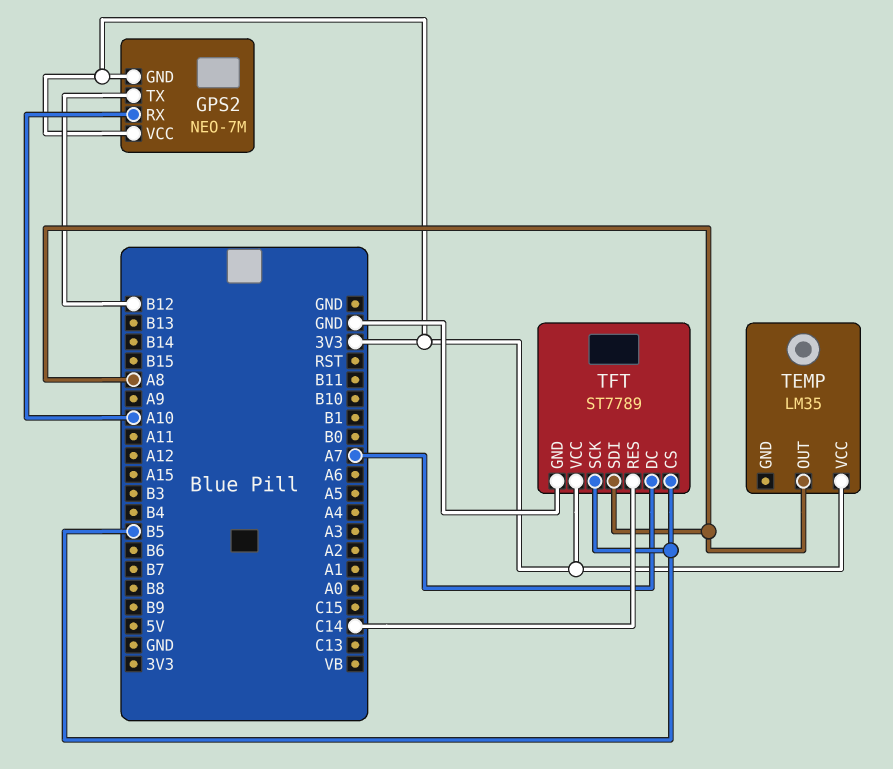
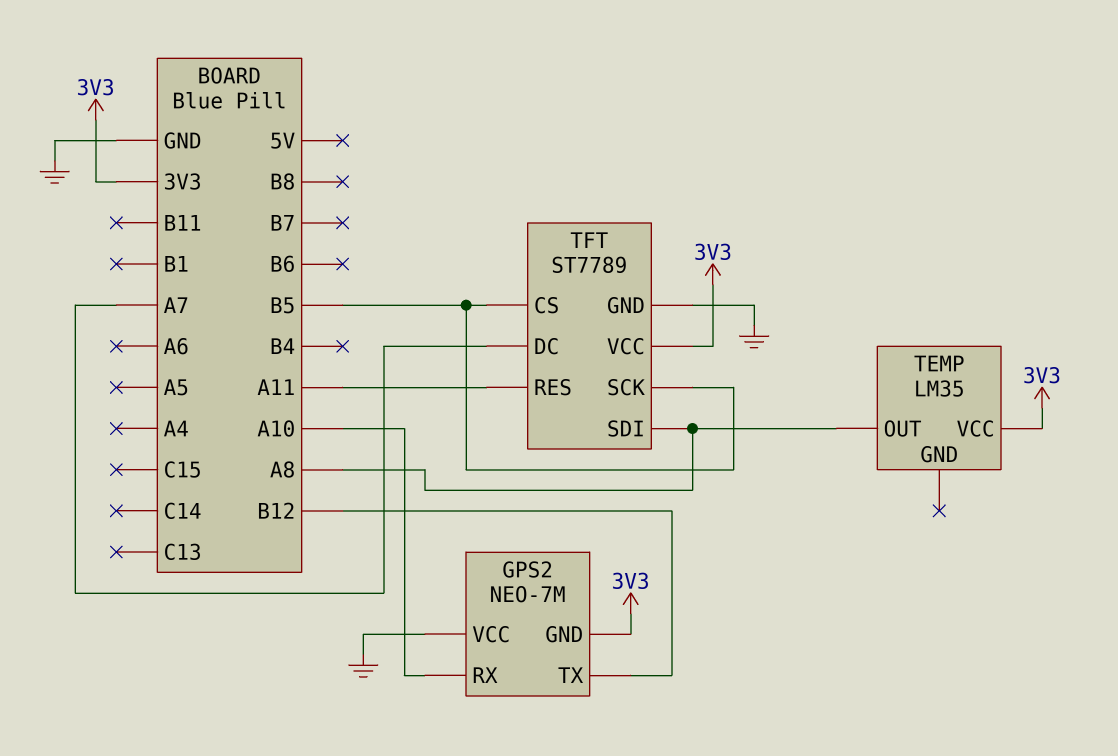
GPS2 pin VCC: 3V3 -> GND
TFT pin RES: C14 -> A11

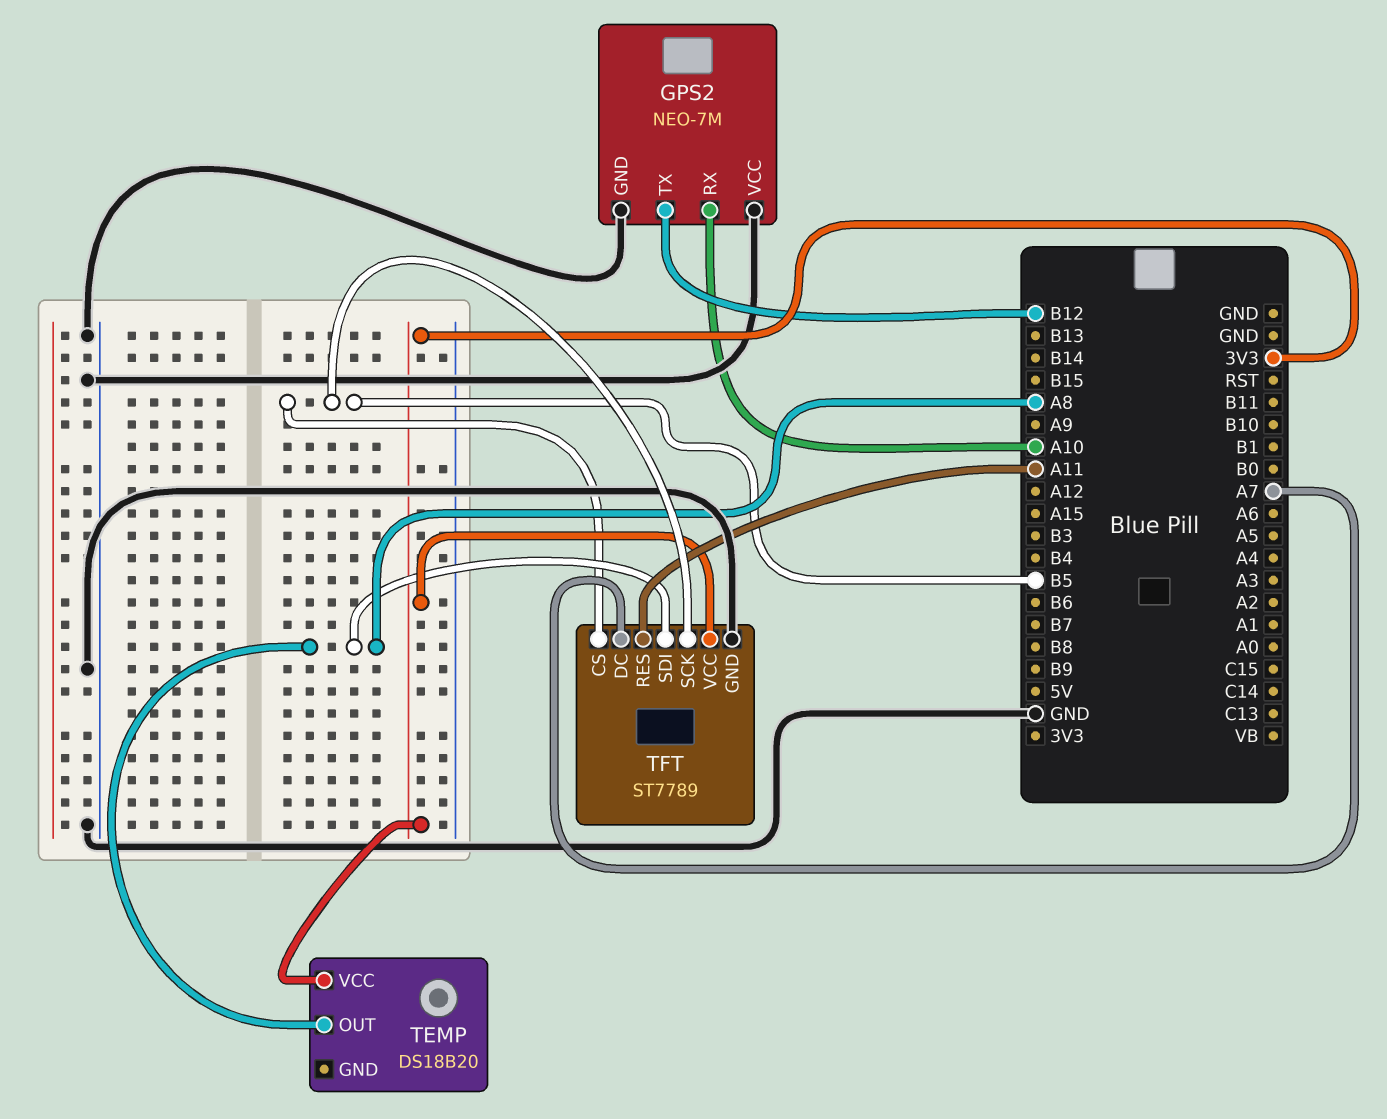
GPS2 pin GND: 3V3 -> GND
TEMP: LM35 -> DS18B20

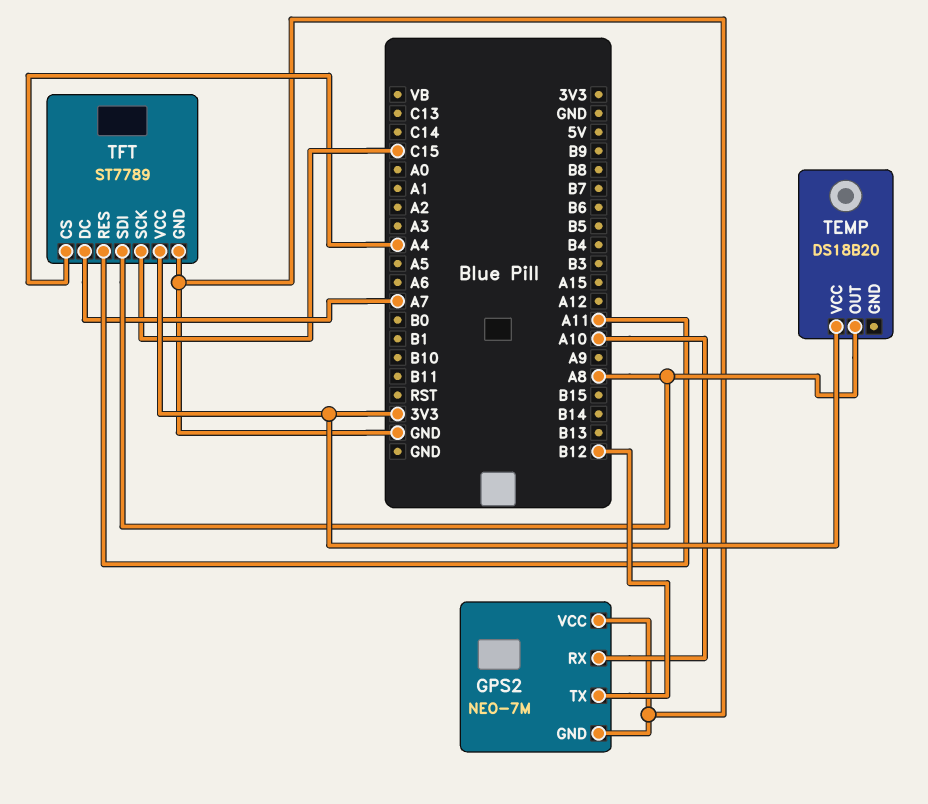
TFT pin CS: B5 -> A4
TFT pin SCK: B5 -> C15

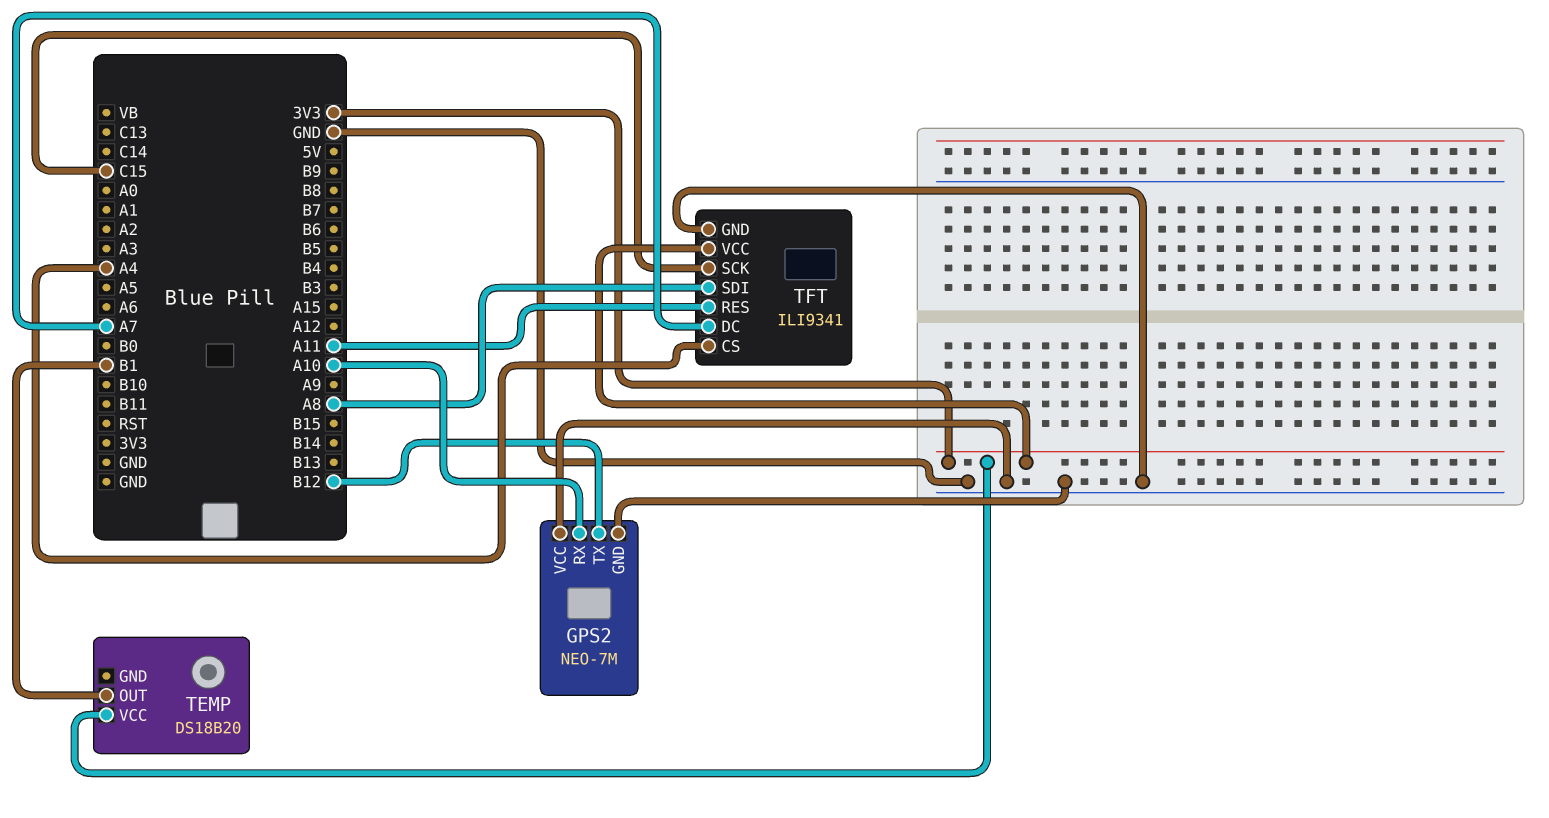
TEMP pin OUT: A8 -> B1
TFT: ST7789 -> ILI9341

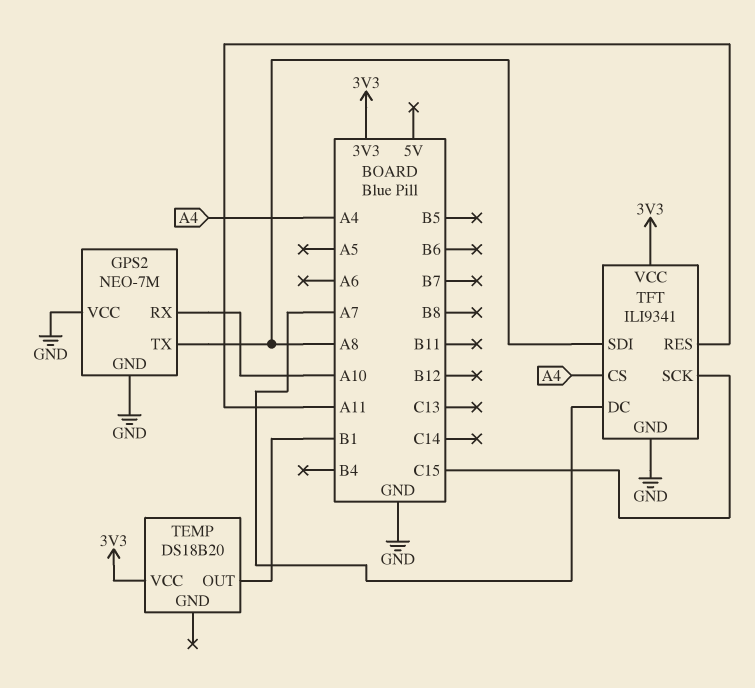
GPS2 pin TX: B12 -> A8

